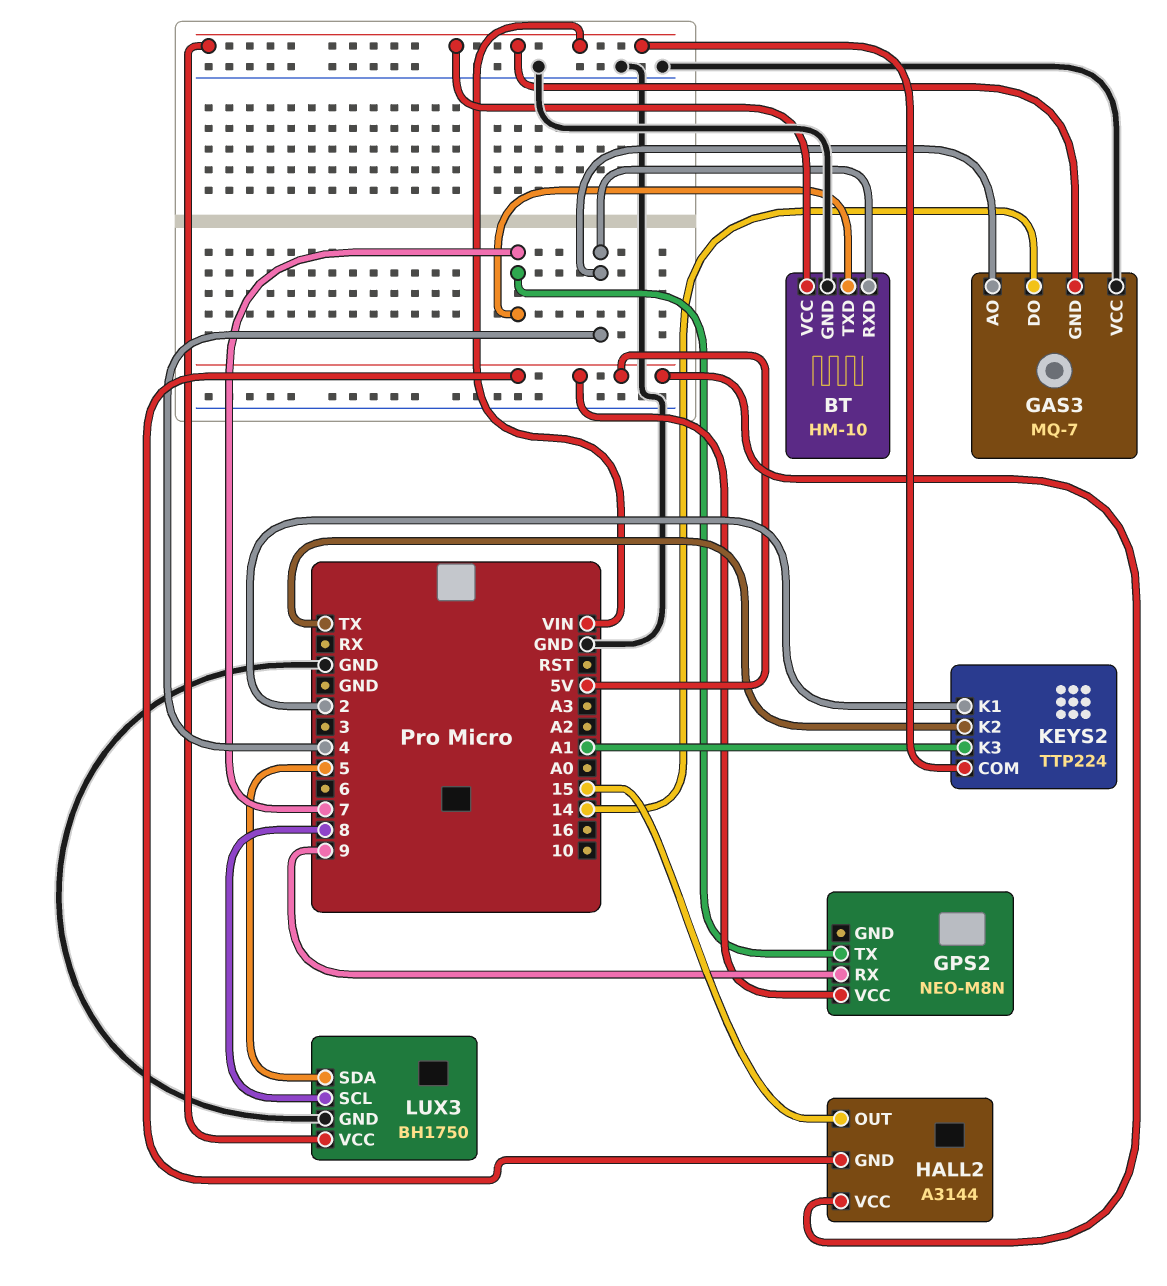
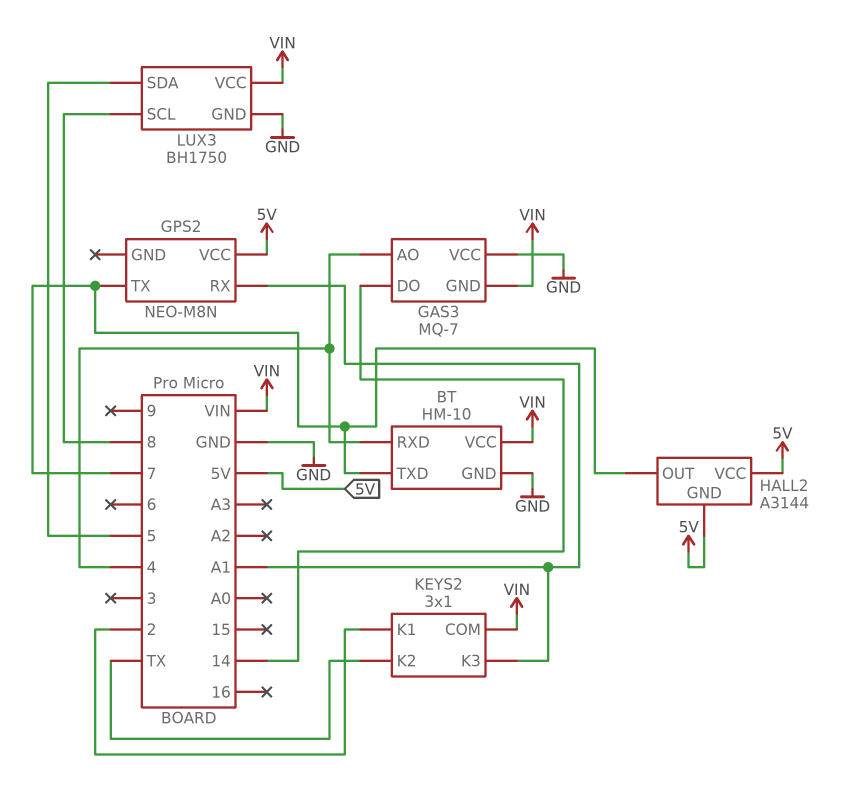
GPS2 pin RX: 9 -> A1
HALL2 pin OUT: 15 -> 7
KEYS2: TTP224 -> 3x1

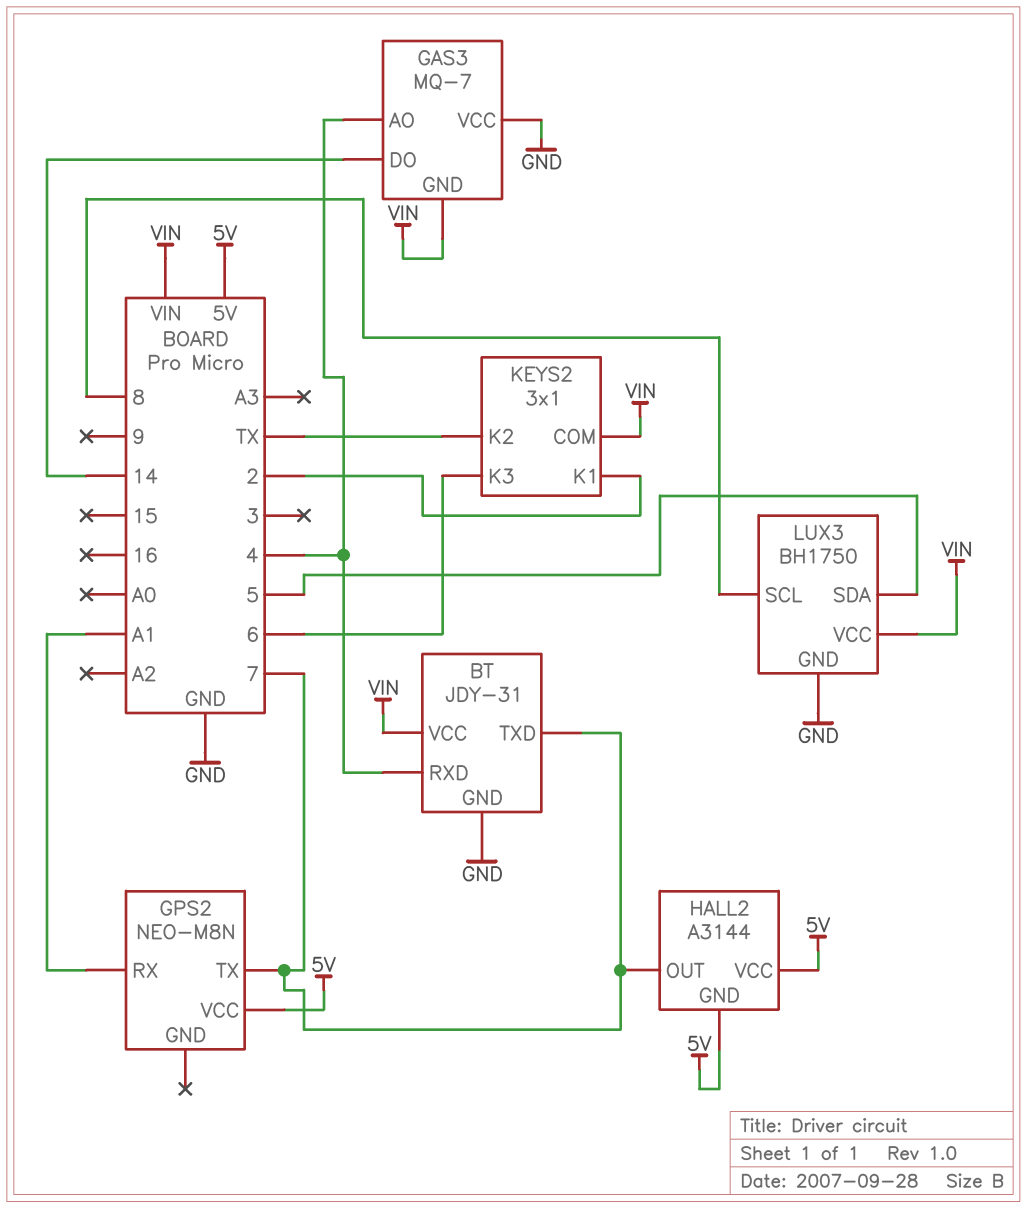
BT: HM-10 -> JDY-31
KEYS2 pin K3: A1 -> 6

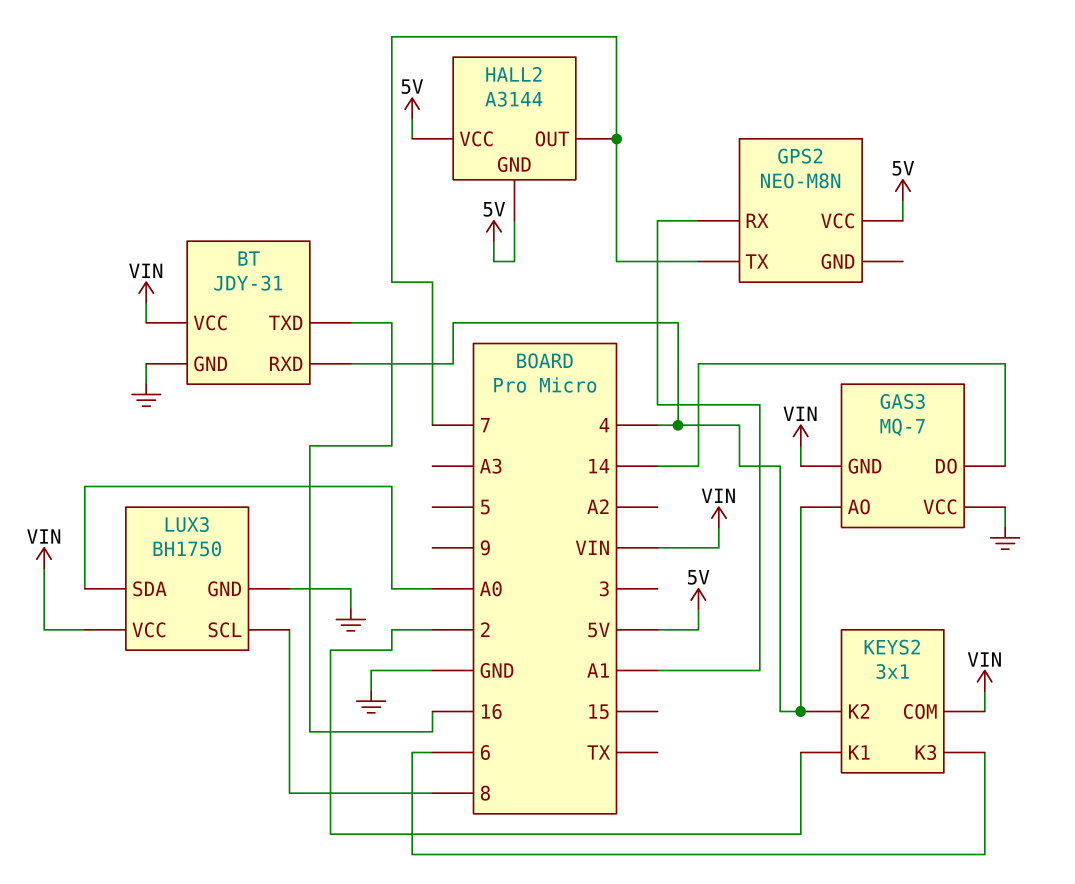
BT pin TXD: 7 -> 16
KEYS2 pin K2: TX -> 4
LUX3 pin SDA: 5 -> A0

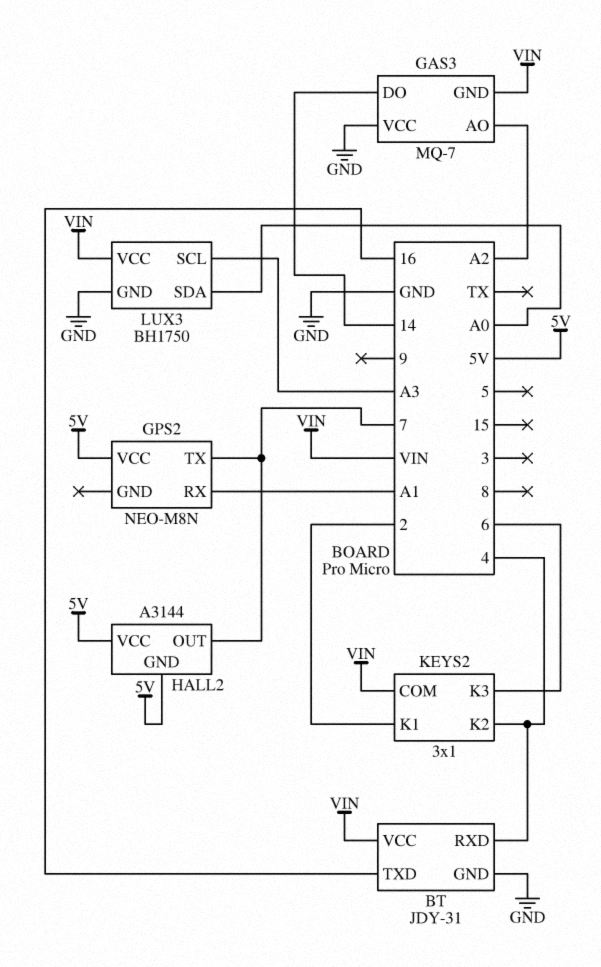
GAS3 pin AO: 4 -> A2
LUX3 pin SCL: 8 -> A3

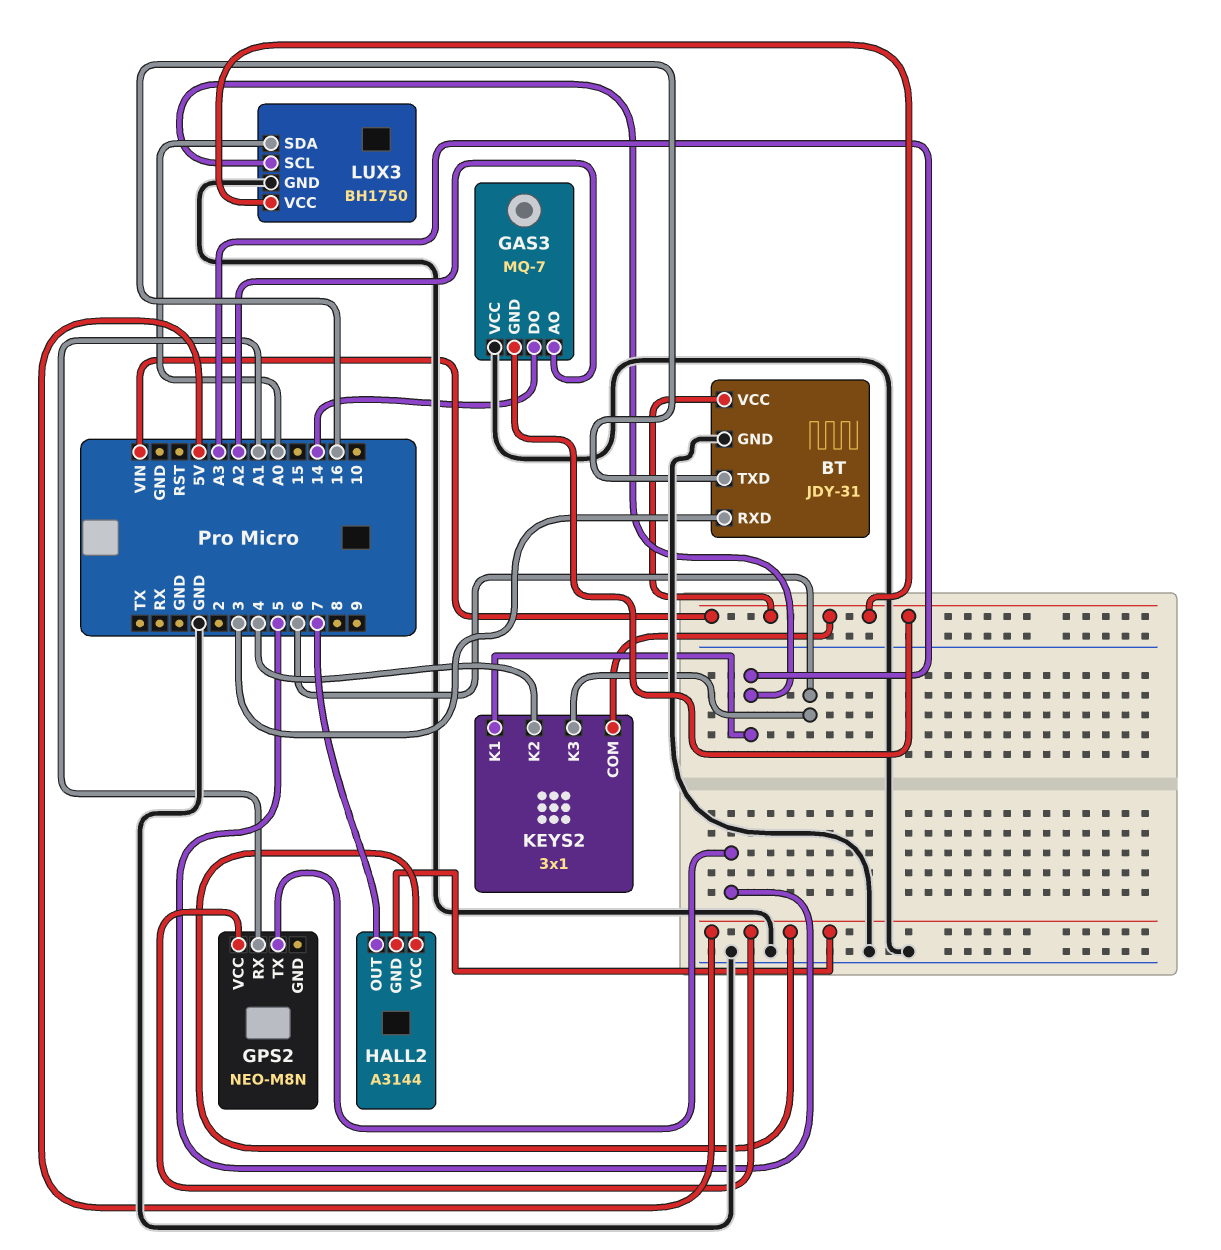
BT pin RXD: 4 -> 3
GPS2 pin TX: 7 -> 5
KEYS2 pin K1: 2 -> A3

